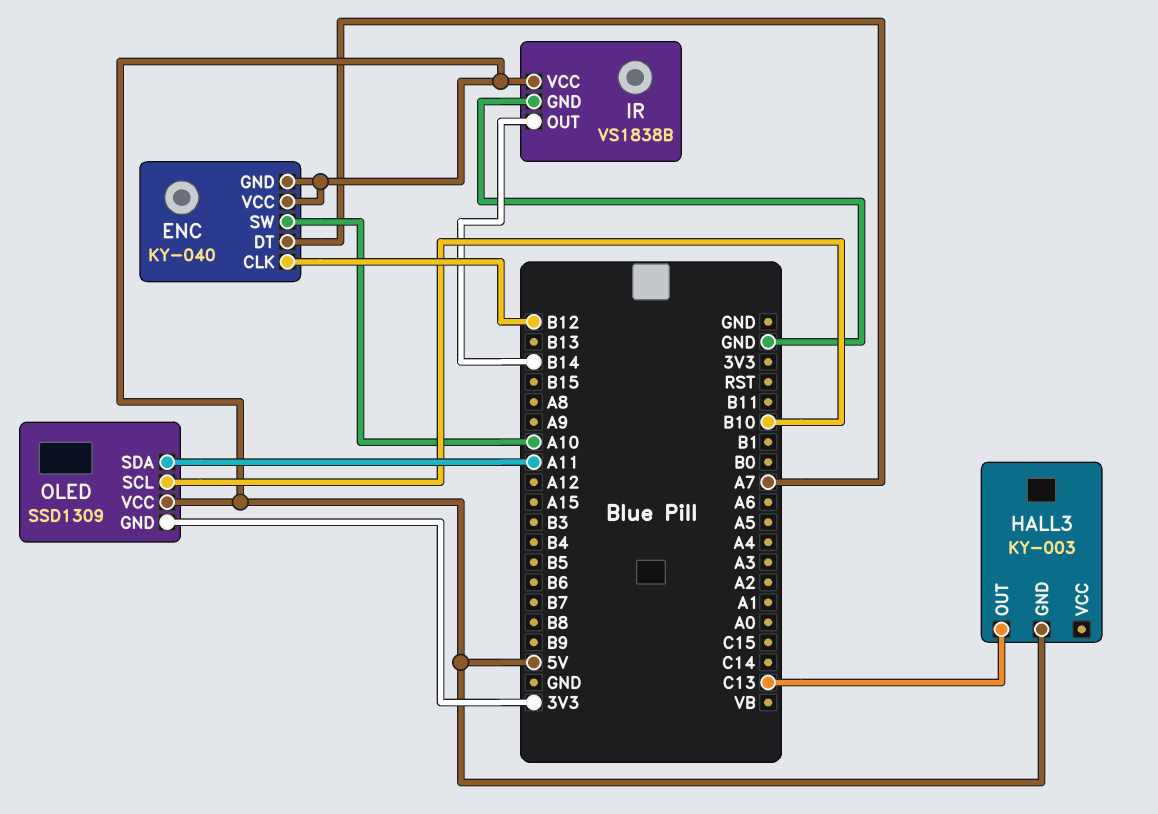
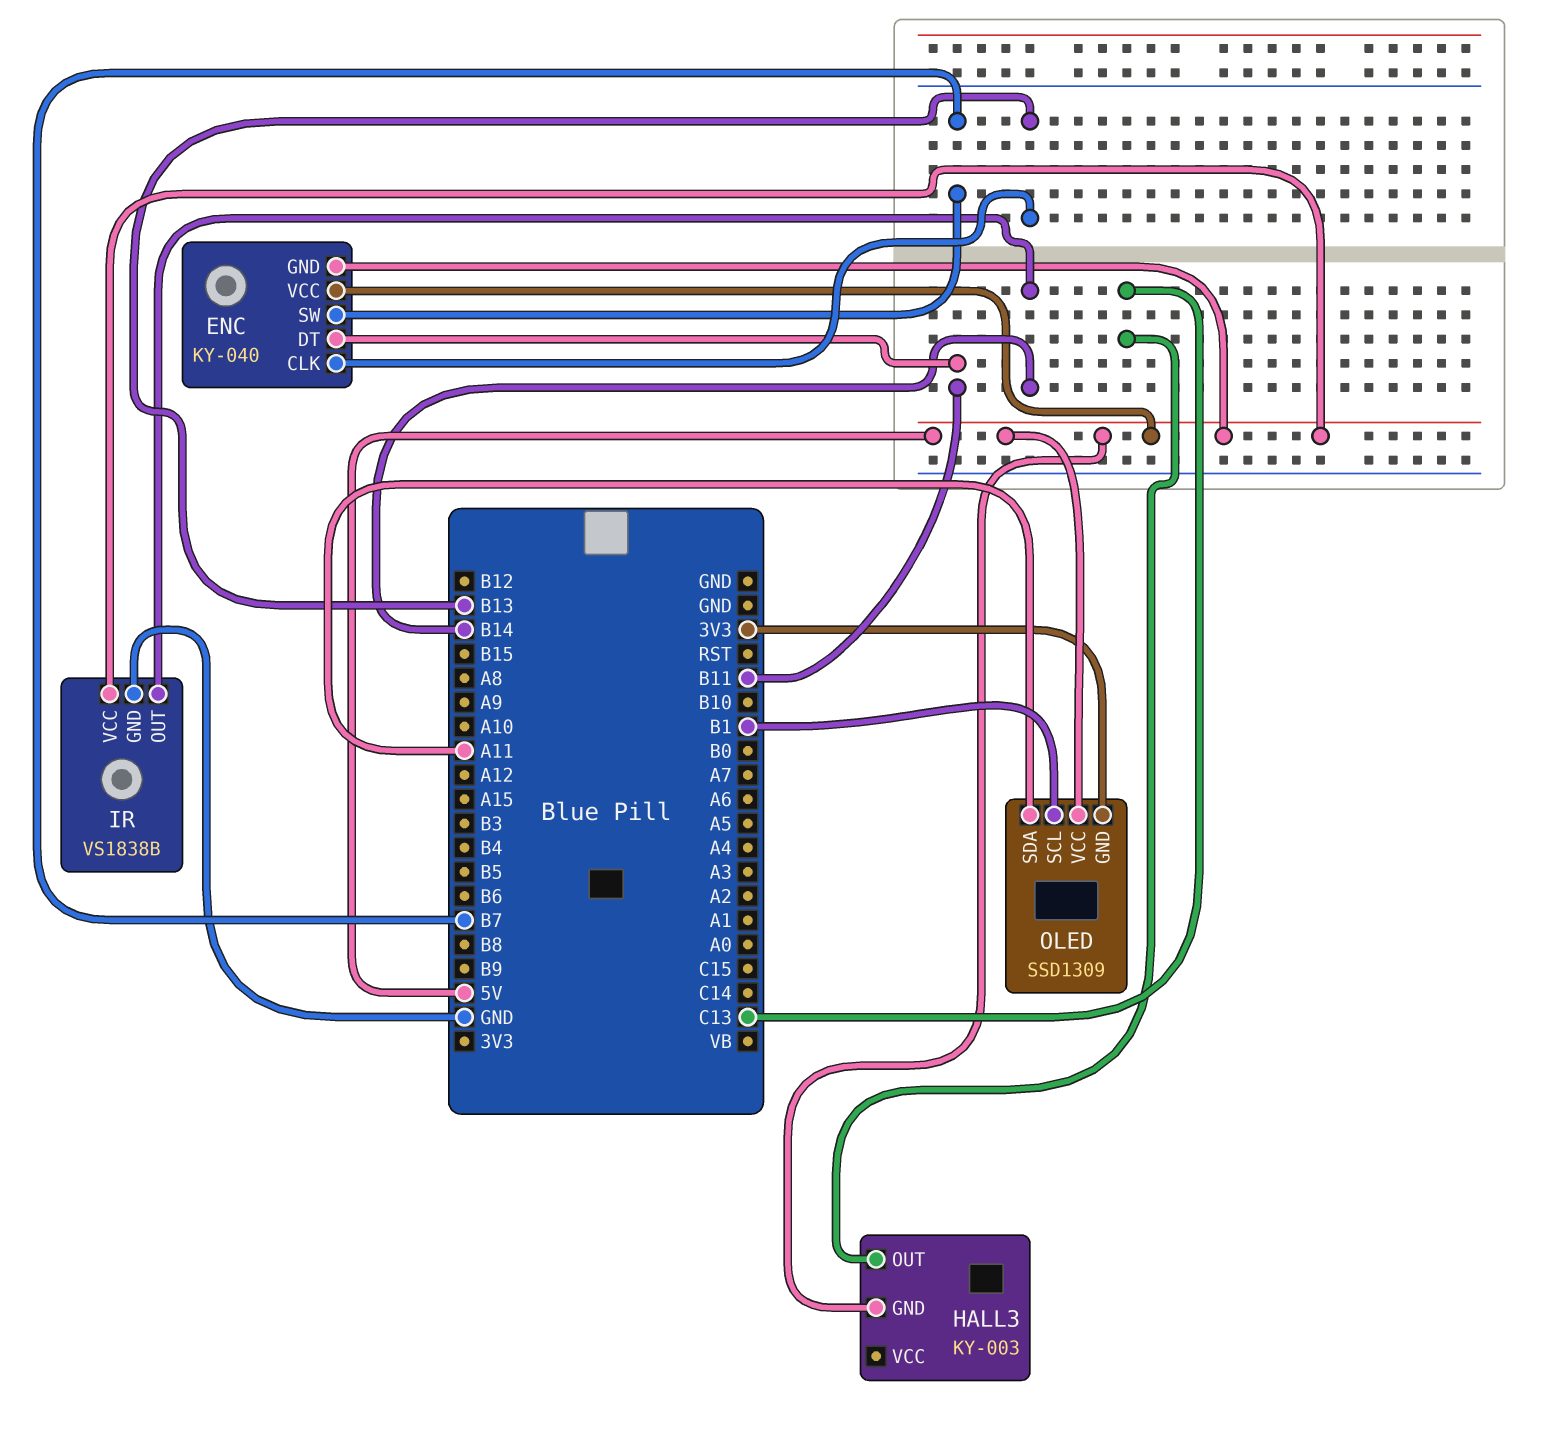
ENC pin CLK: B12 -> B13
ENC pin DT: A7 -> B11
ENC pin SW: A10 -> B7
OLED pin SCL: B10 -> B1

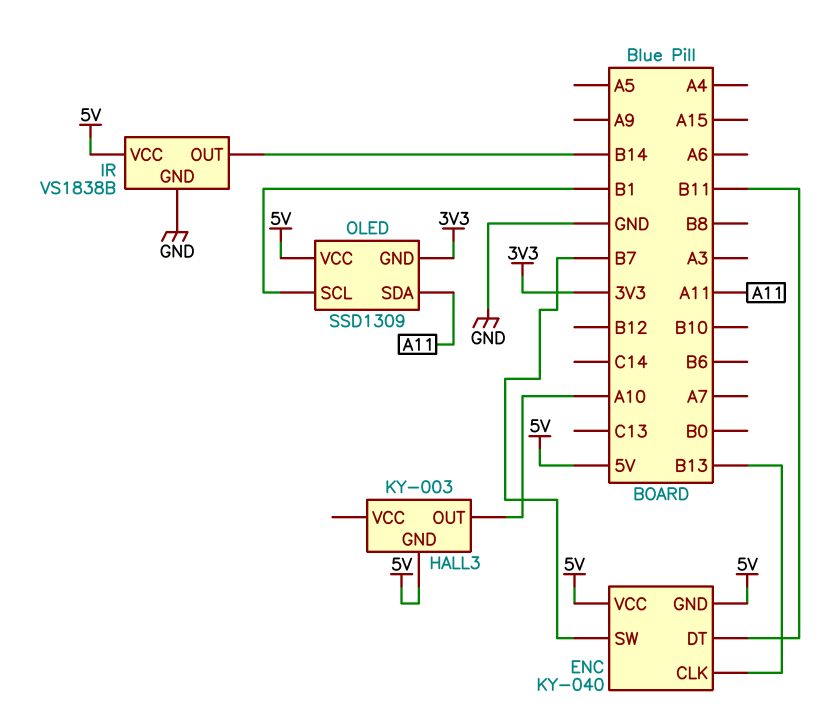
HALL3 pin OUT: C13 -> A10

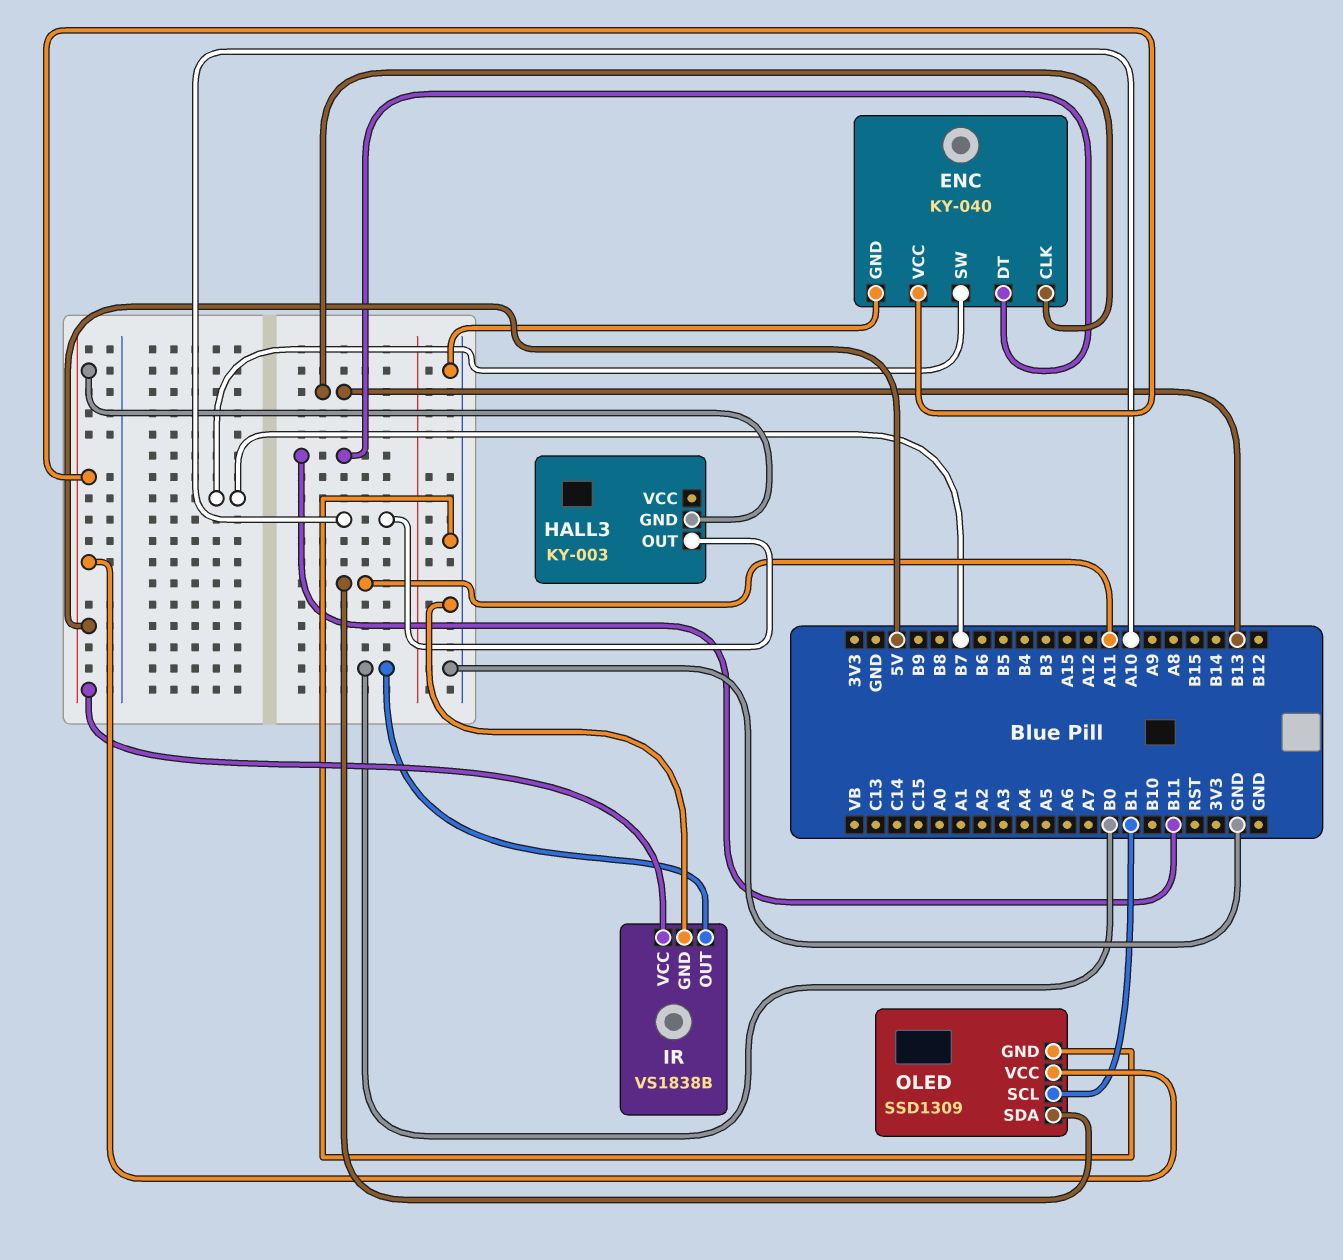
ENC pin GND: 5V -> GND
IR pin OUT: B14 -> B0
OLED pin GND: 3V3 -> GND

